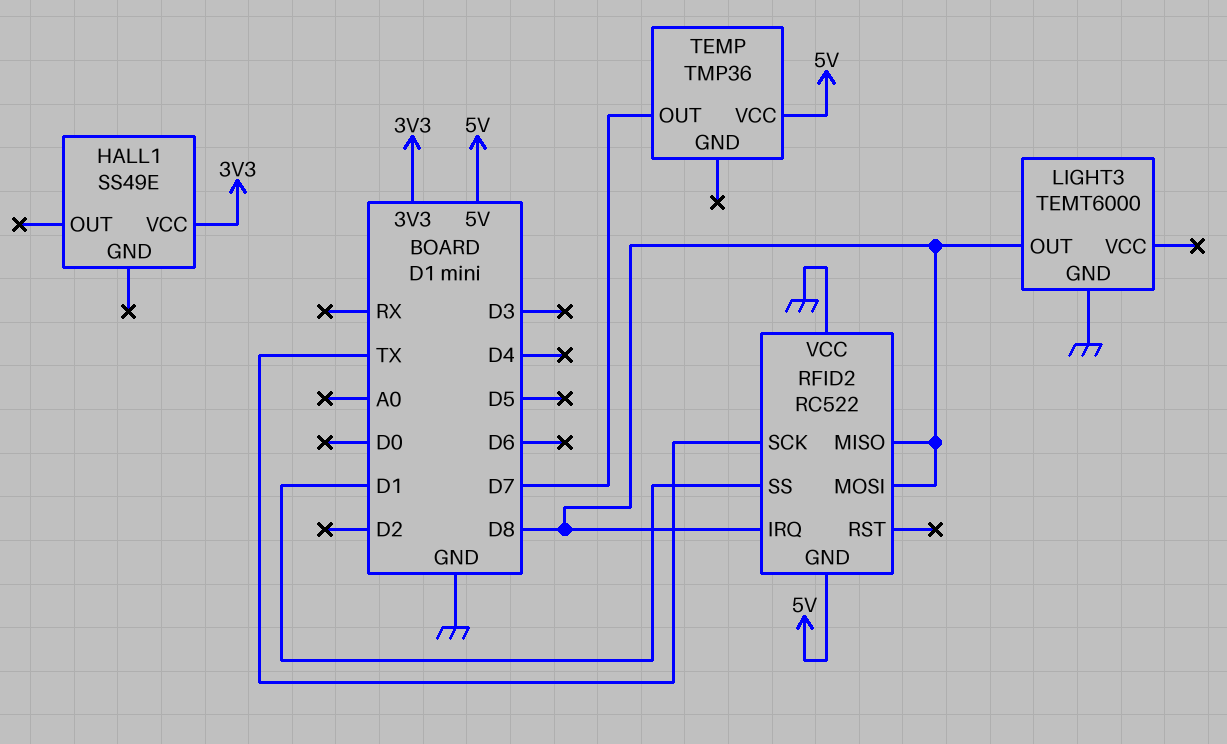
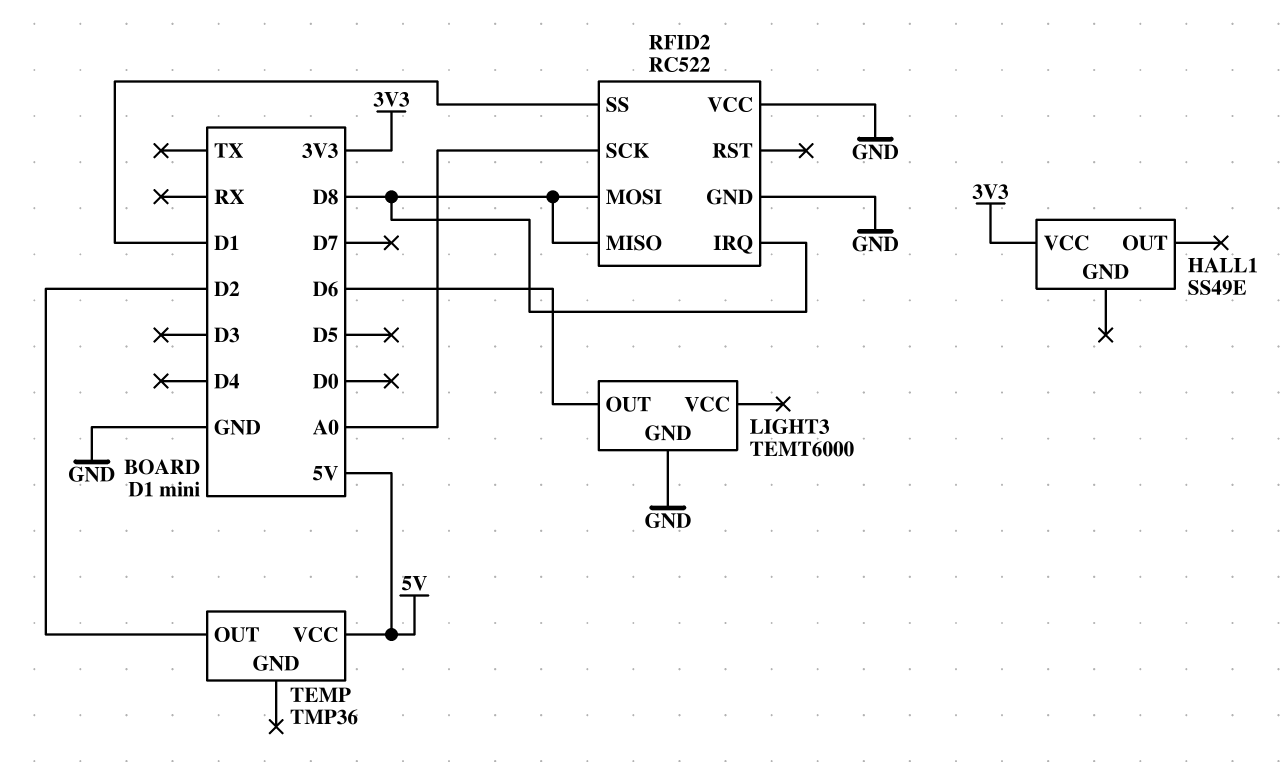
LIGHT3 pin OUT: D8 -> D6
RFID2 pin GND: 5V -> GND
RFID2 pin SCK: TX -> A0
TEMP pin OUT: D7 -> D2

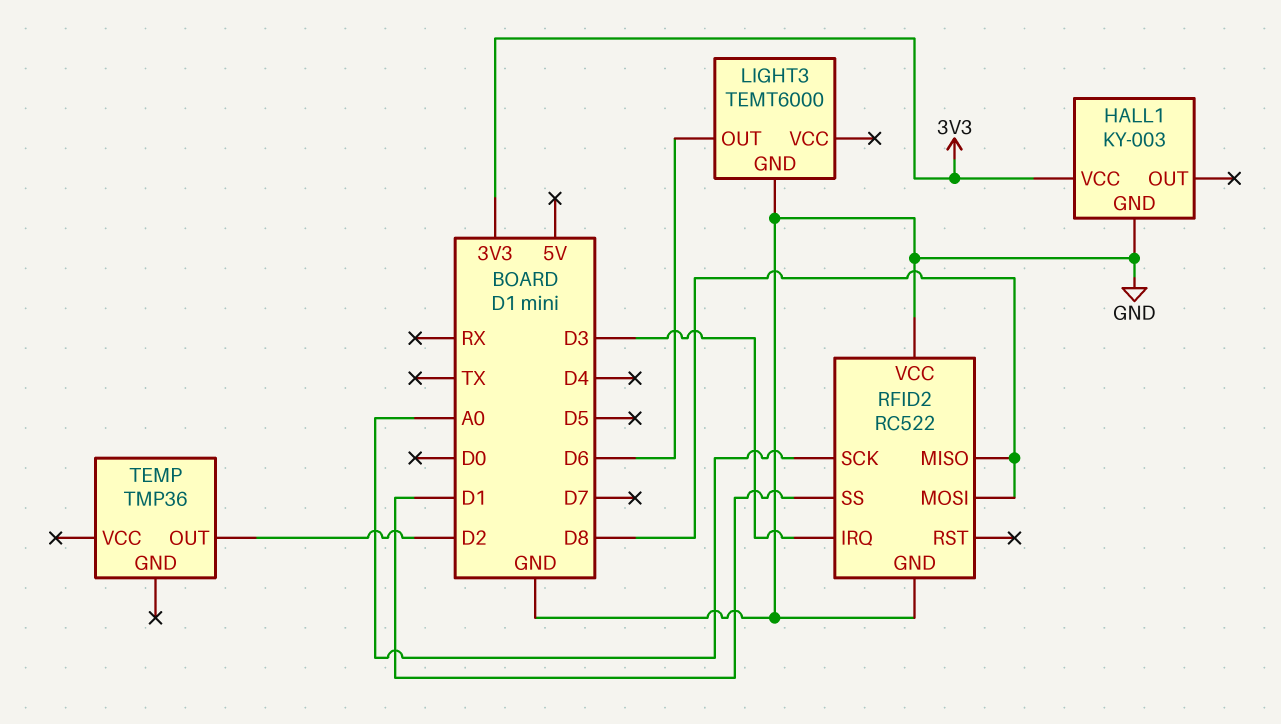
HALL1: SS49E -> KY-003
HALL1 pin GND: none -> GND
RFID2 pin IRQ: D8 -> D3
TEMP pin VCC: 5V -> none

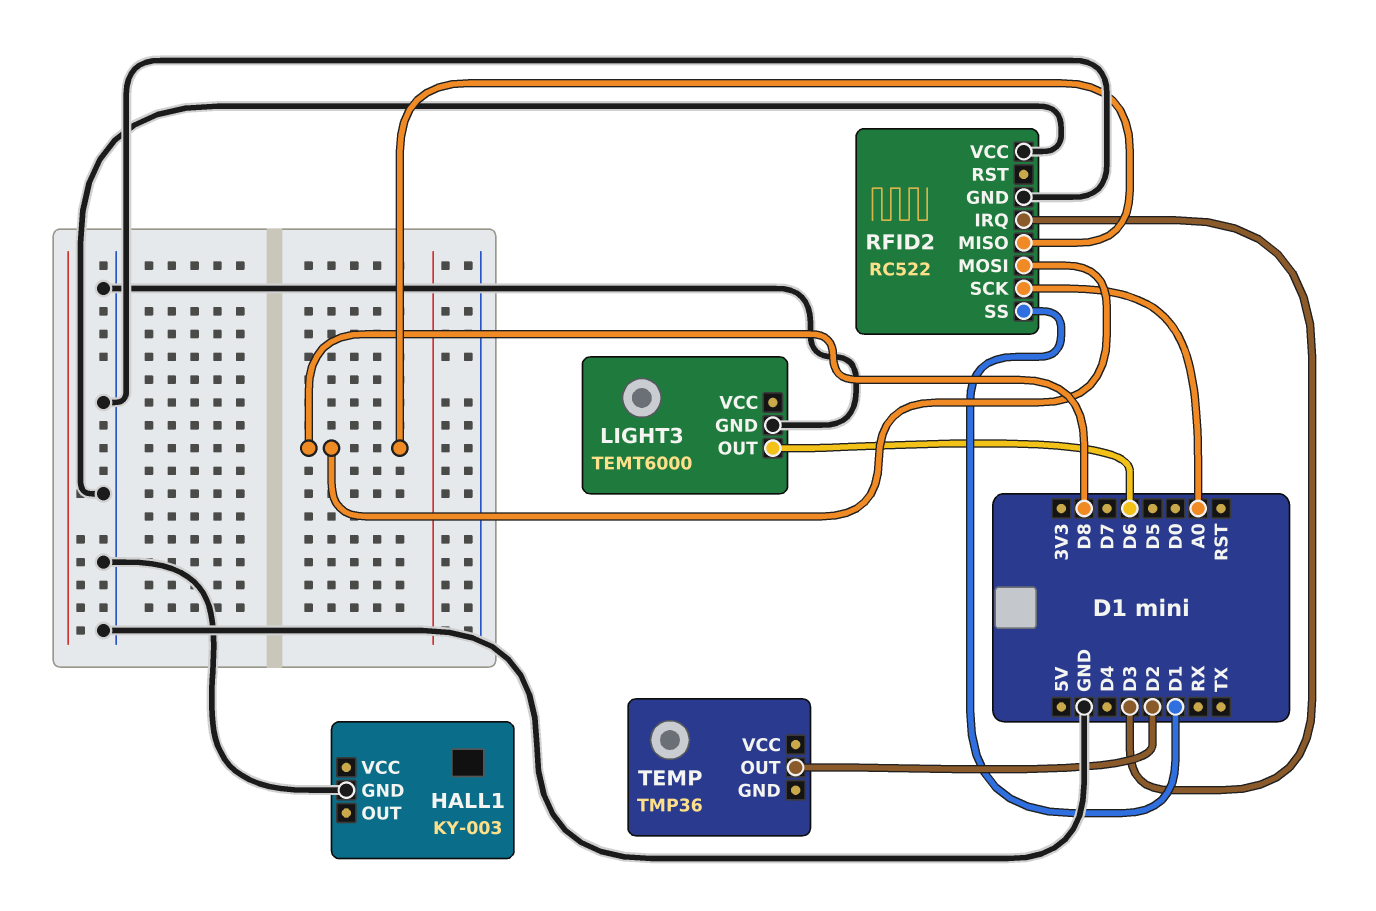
HALL1 pin VCC: 3V3 -> none

